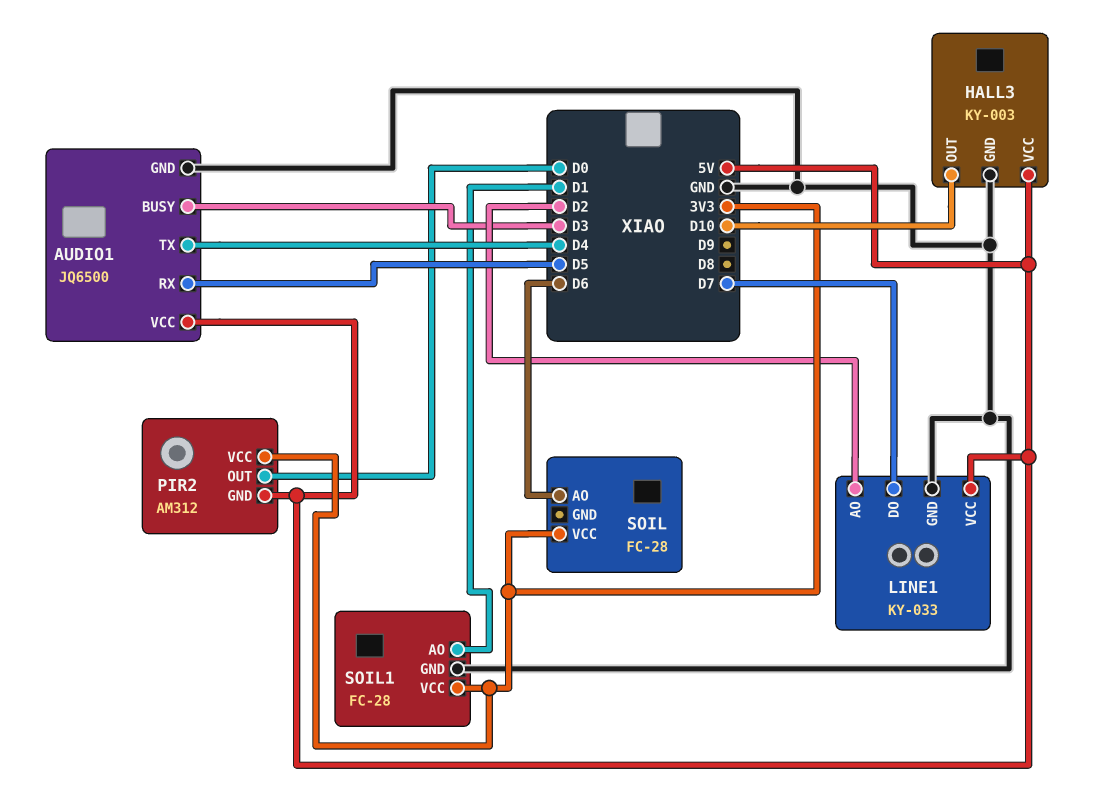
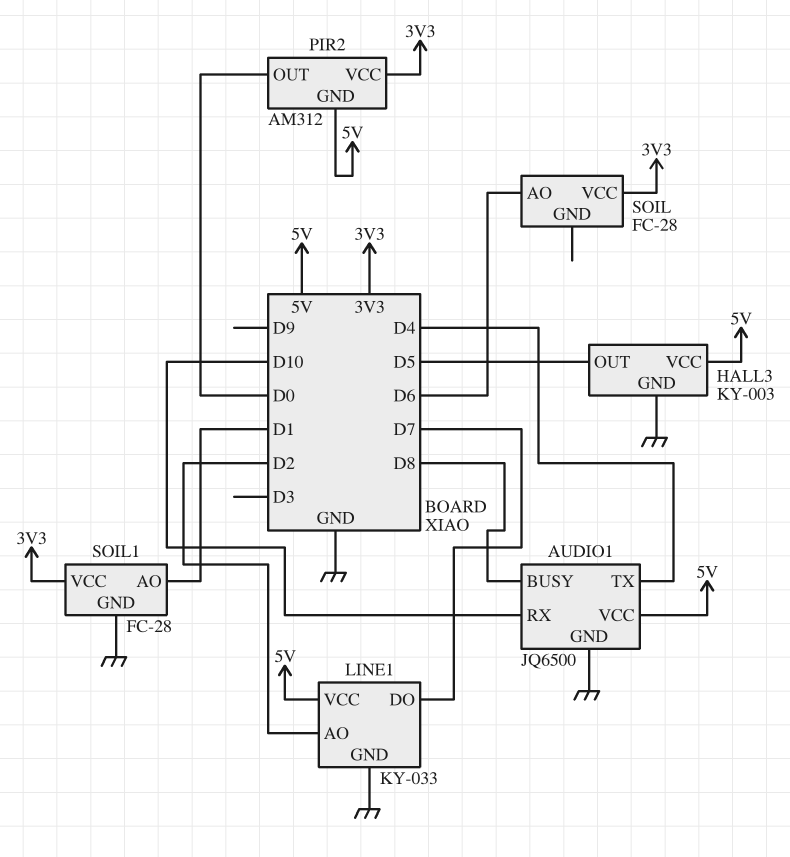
AUDIO1 pin BUSY: D3 -> D8
AUDIO1 pin RX: D5 -> D10
HALL3 pin OUT: D10 -> D5

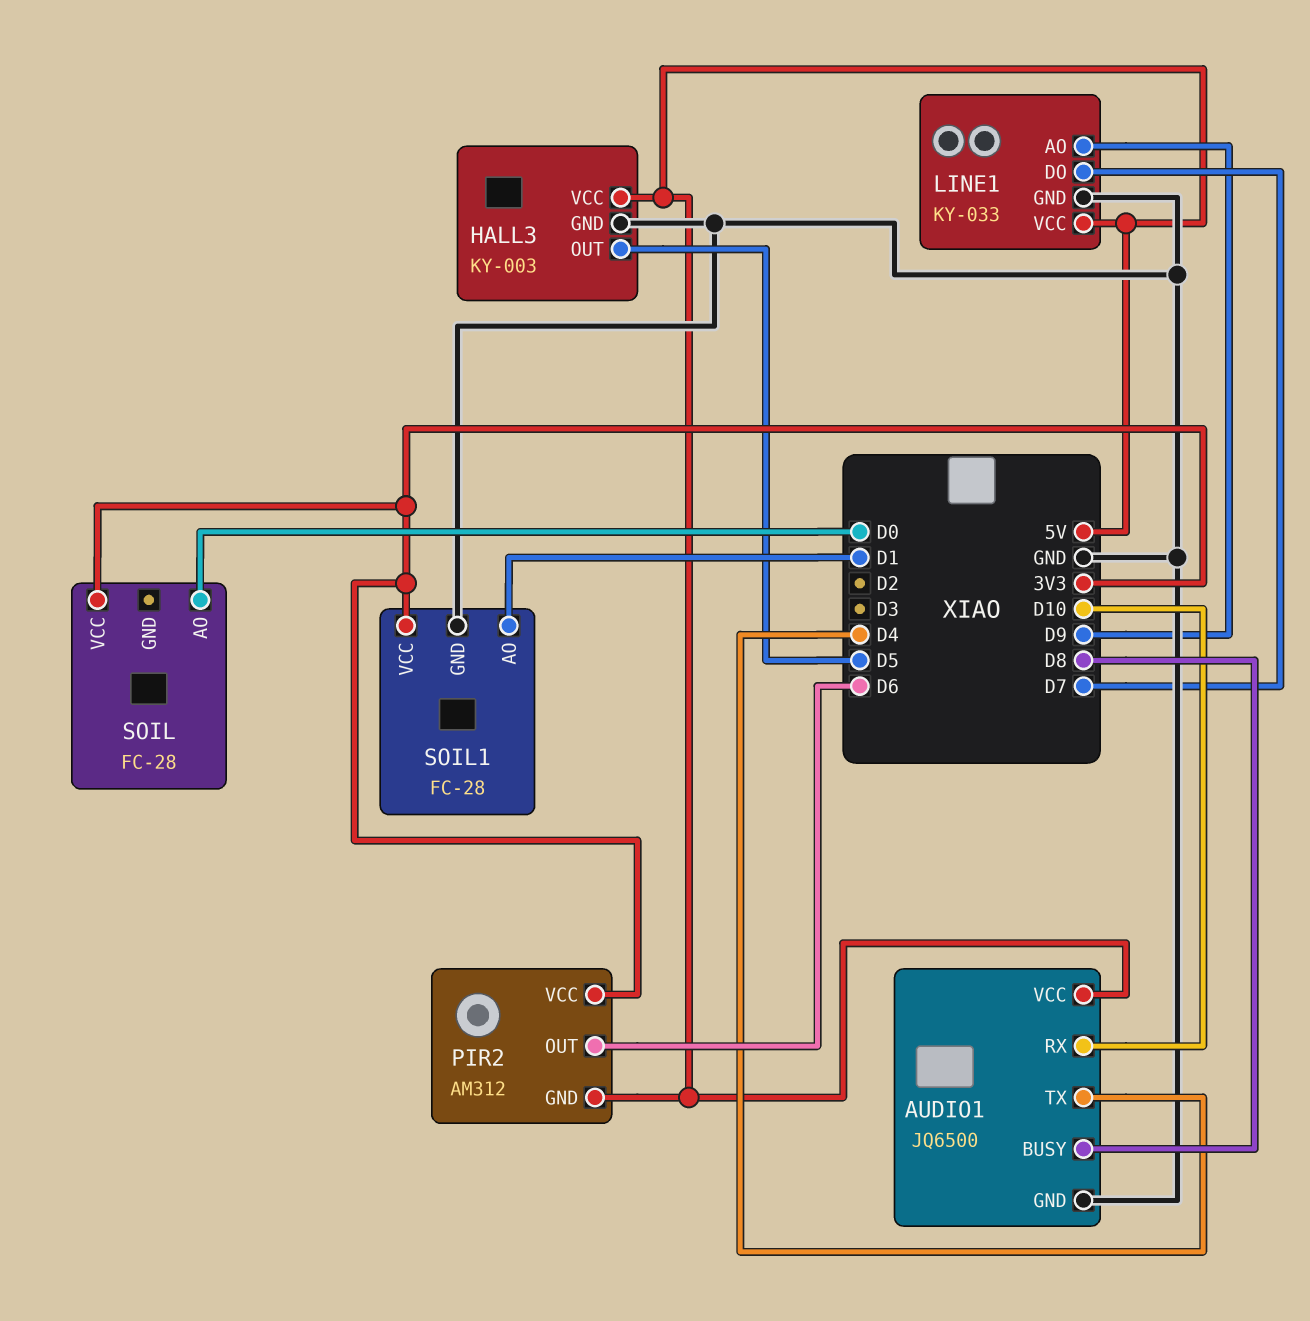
LINE1 pin AO: D2 -> D9
PIR2 pin OUT: D0 -> D6
SOIL pin AO: D6 -> D0

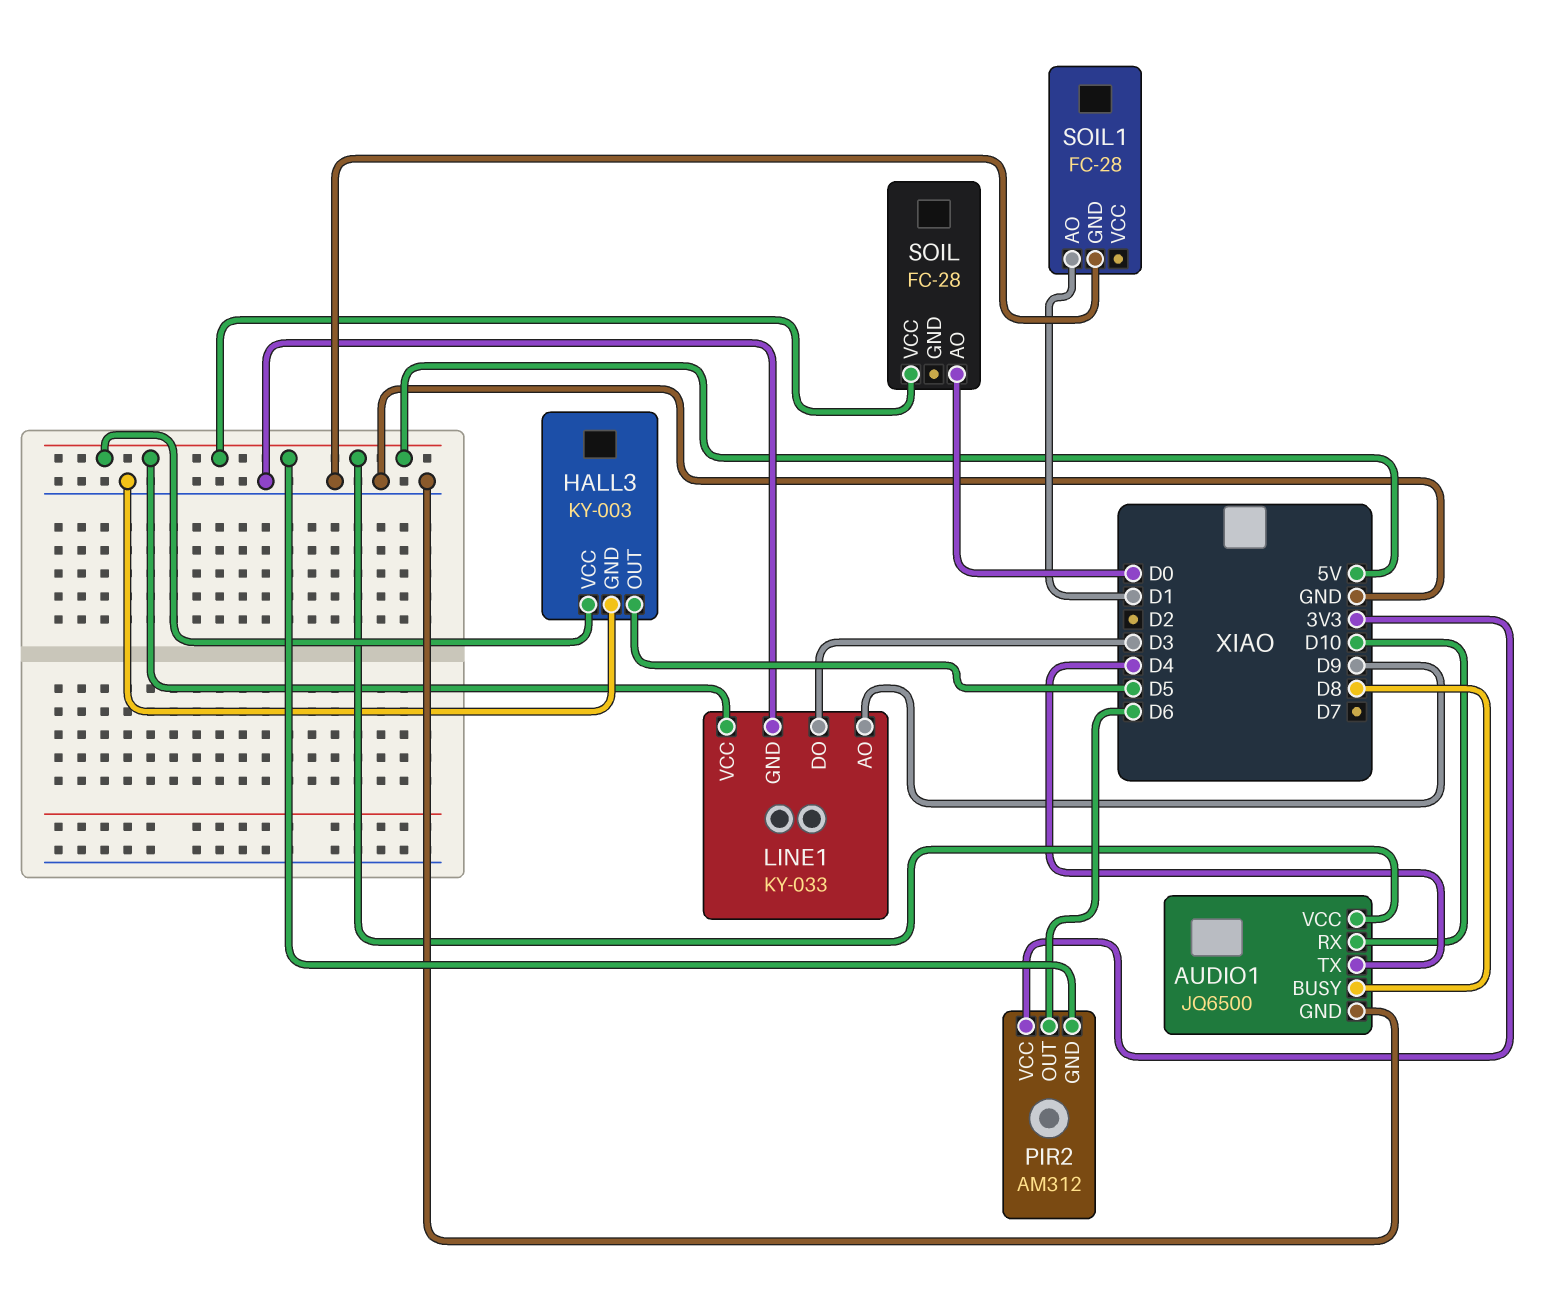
LINE1 pin DO: D7 -> D3
SOIL pin VCC: 3V3 -> 5V
SOIL1 pin VCC: 3V3 -> none

